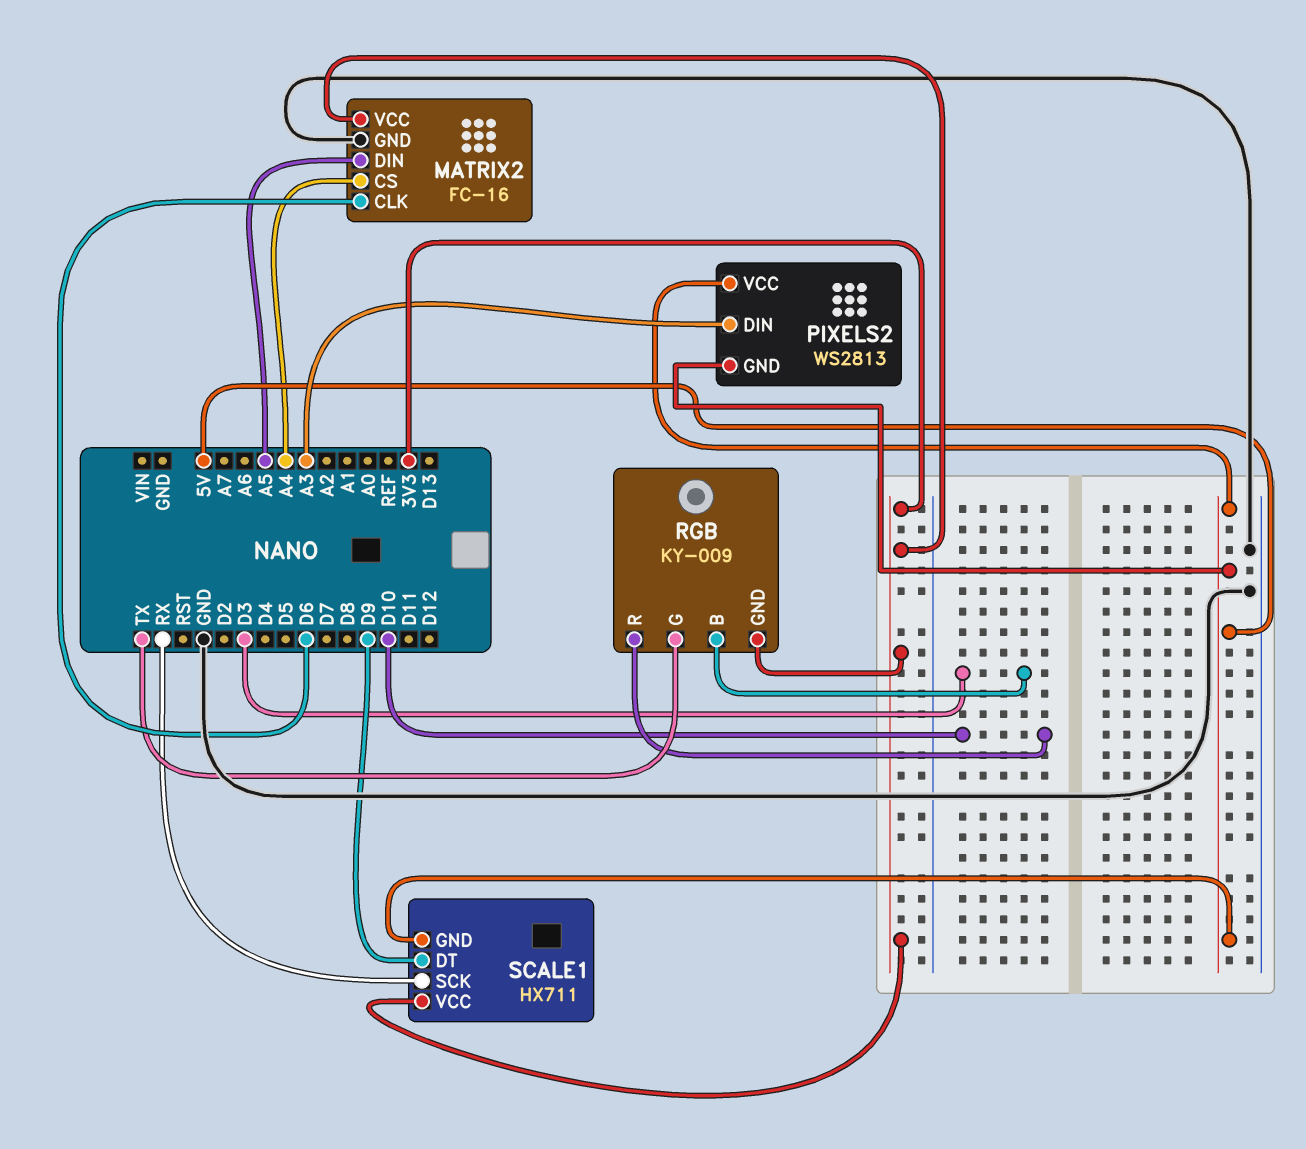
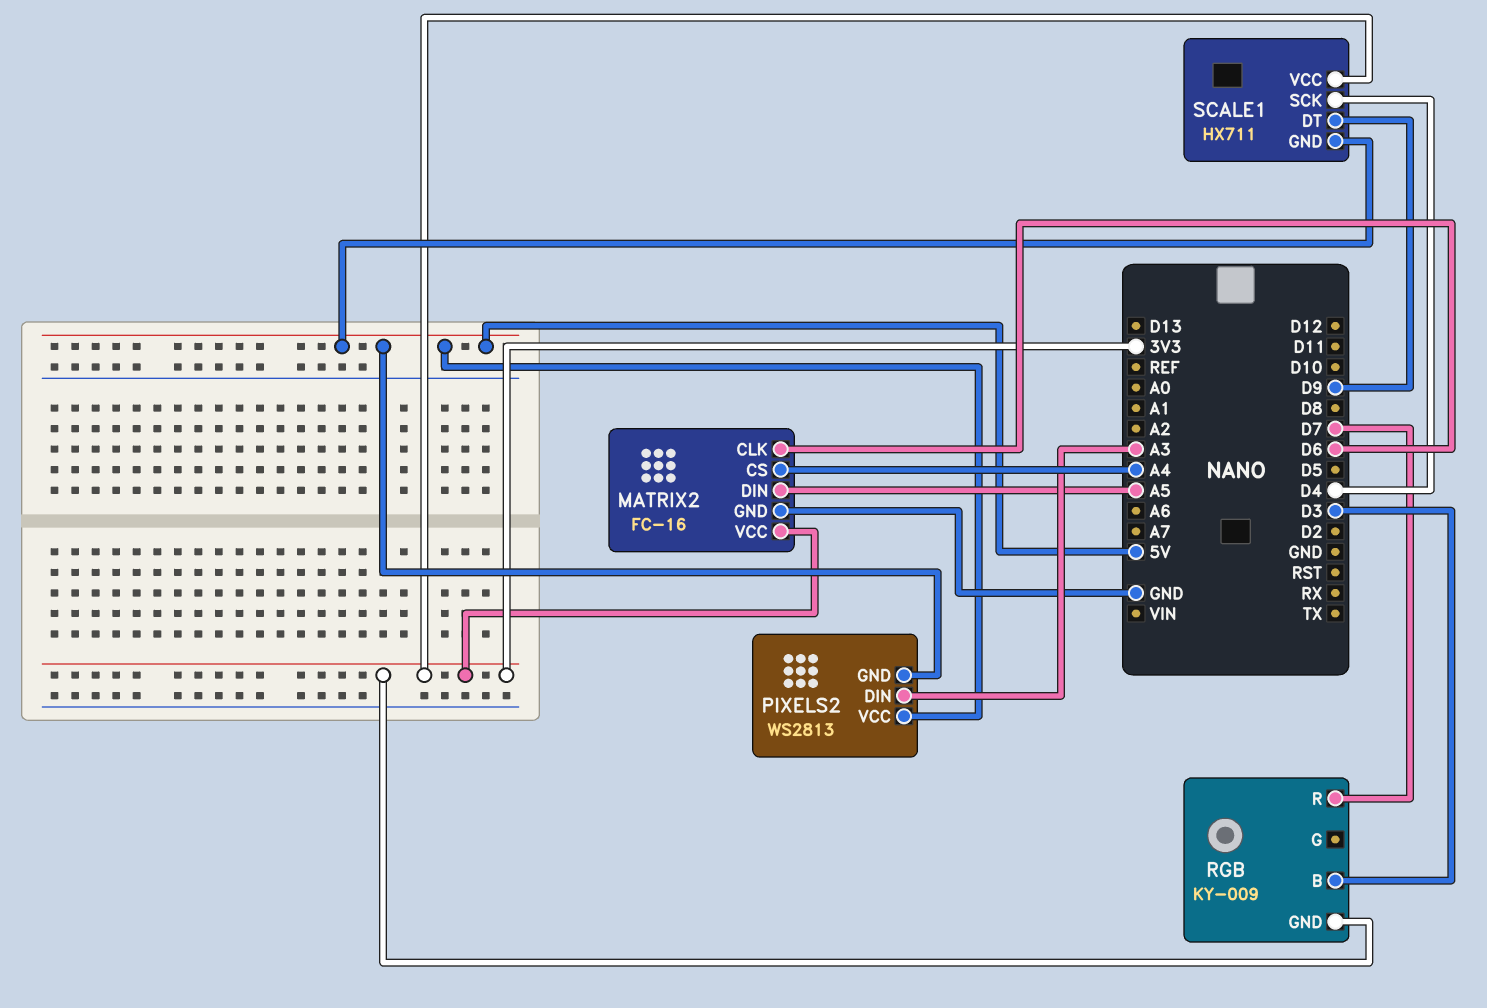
RGB pin G: TX -> none
RGB pin R: D10 -> D7
SCALE1 pin SCK: RX -> D4

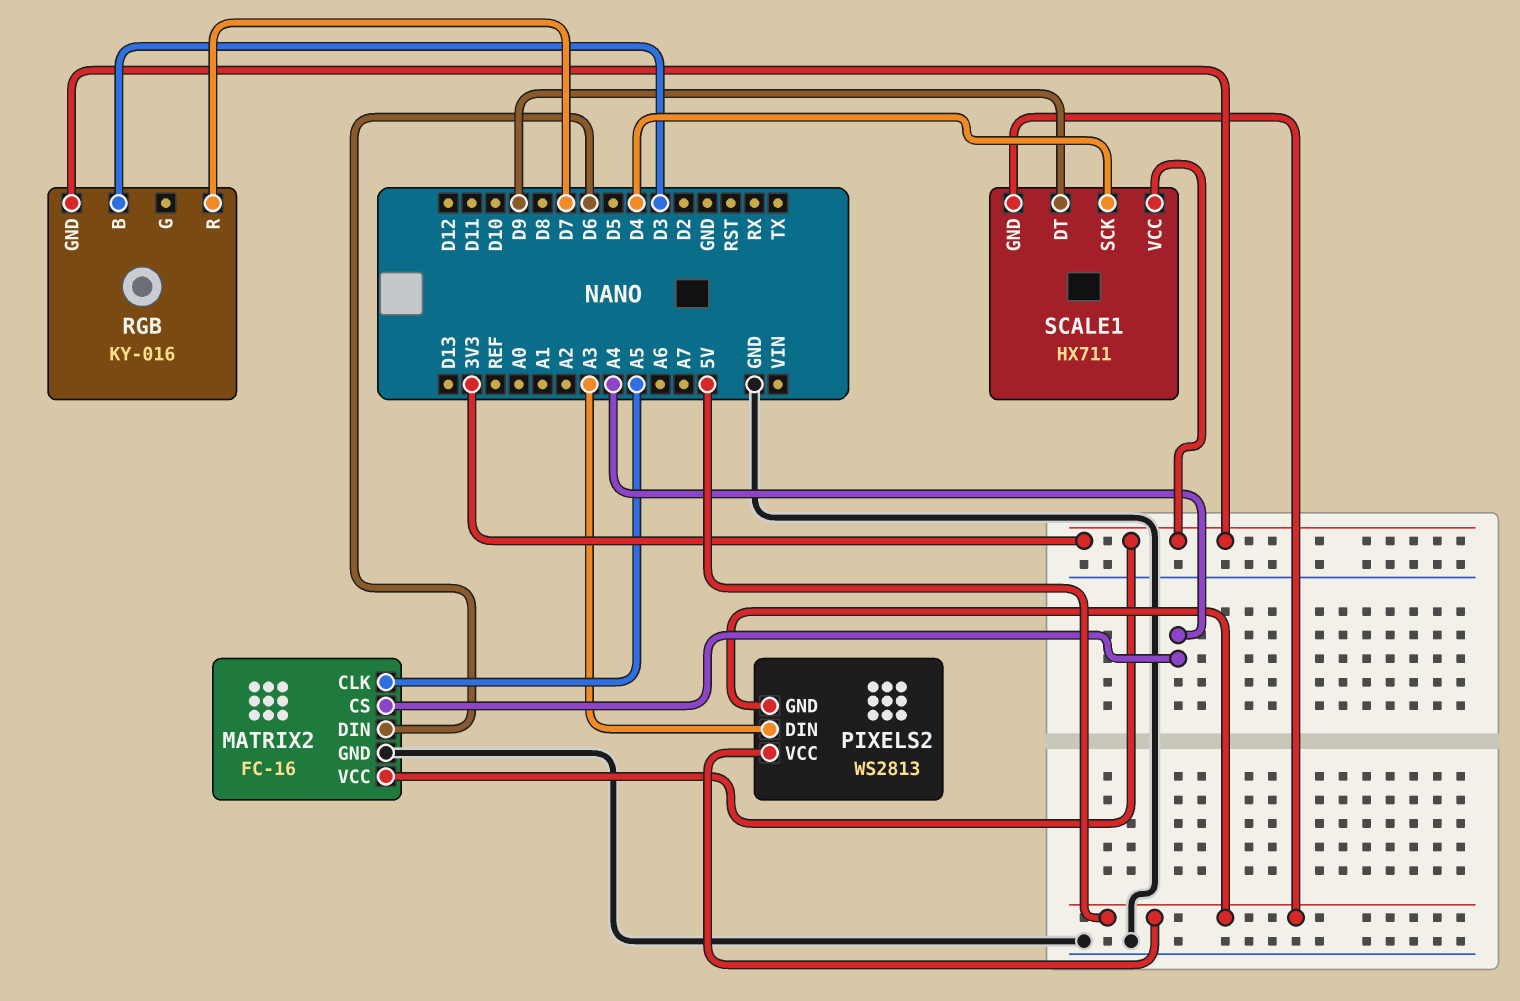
MATRIX2 pin CLK: D6 -> A5
MATRIX2 pin DIN: A5 -> D6
RGB: KY-009 -> KY-016

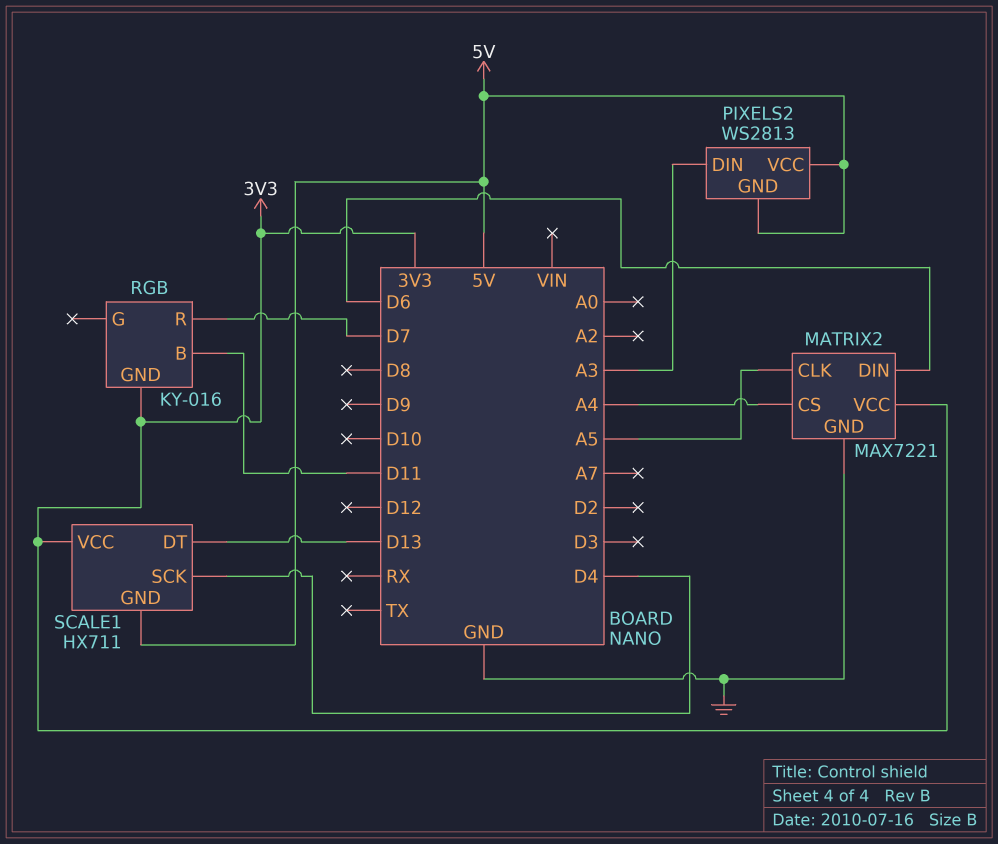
MATRIX2: FC-16 -> MAX7221
RGB pin B: D3 -> D11
SCALE1 pin DT: D9 -> D13

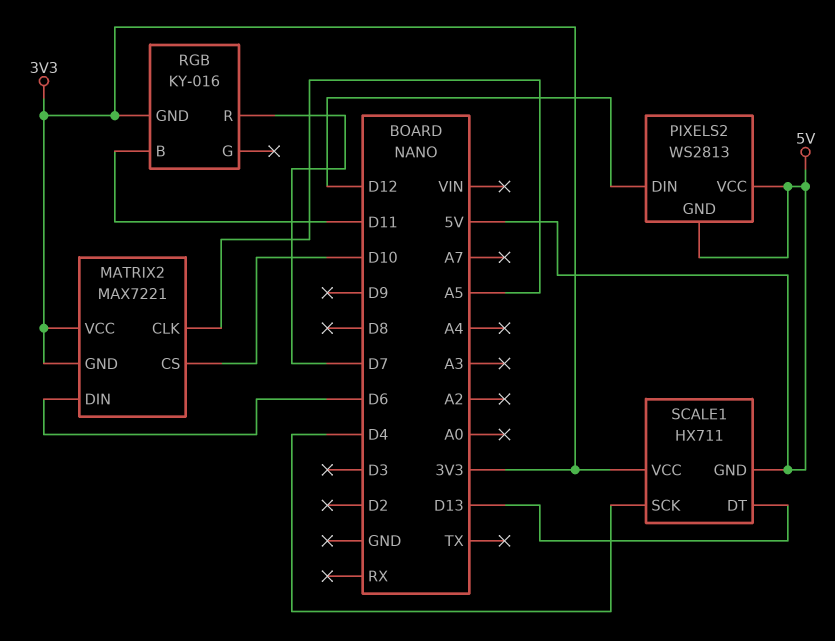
MATRIX2 pin CS: A4 -> D10
MATRIX2 pin GND: GND -> 3V3
PIXELS2 pin DIN: A3 -> D12

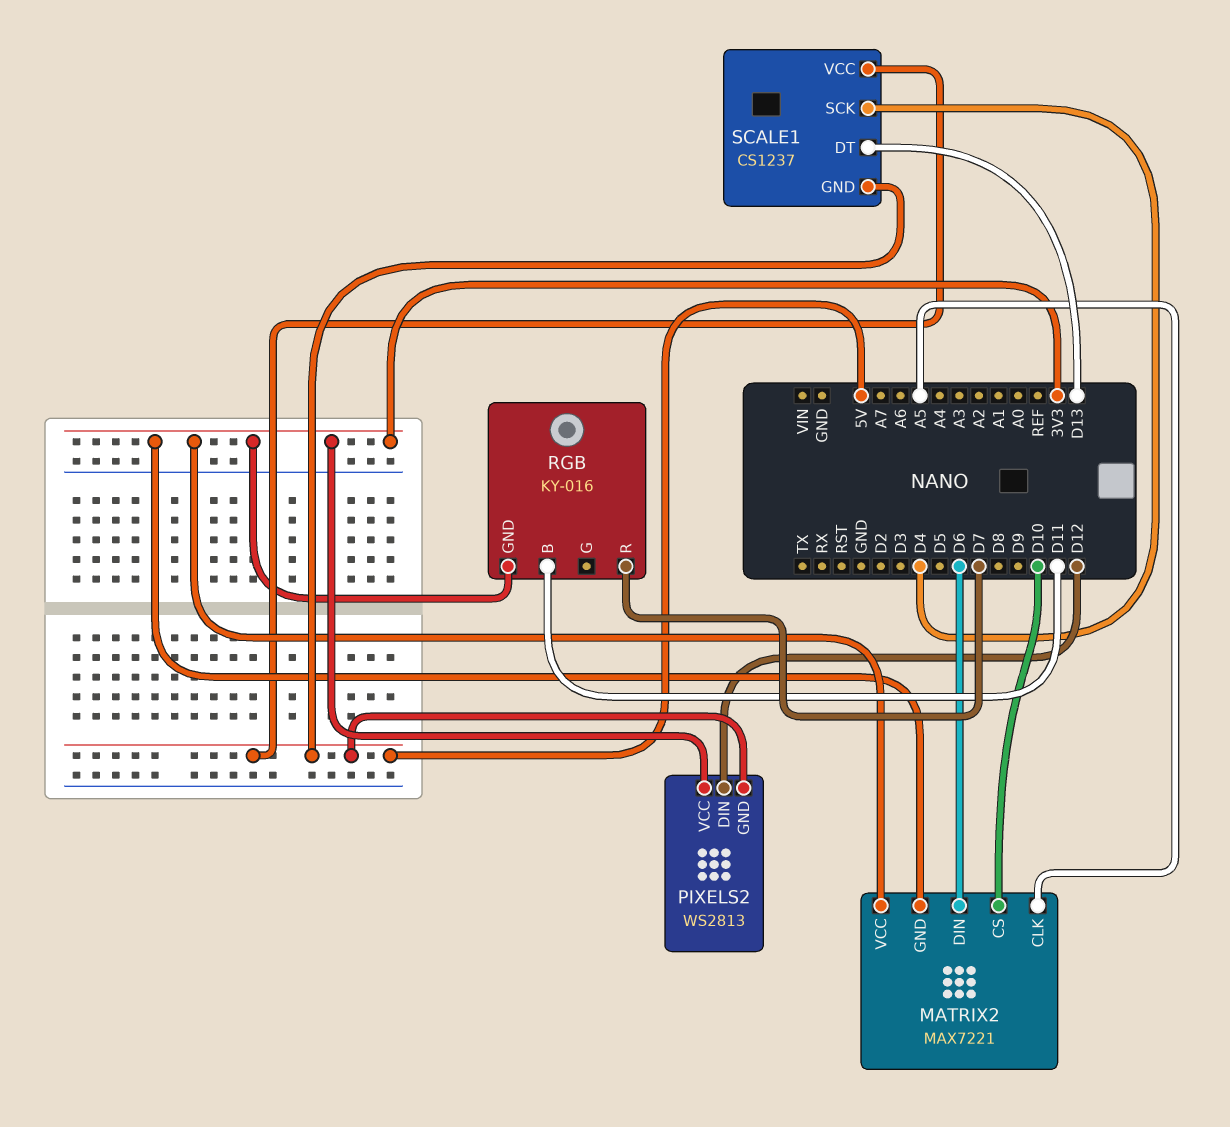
PIXELS2 pin VCC: 5V -> 3V3
SCALE1: HX711 -> CS1237
SCALE1 pin VCC: 3V3 -> 5V

